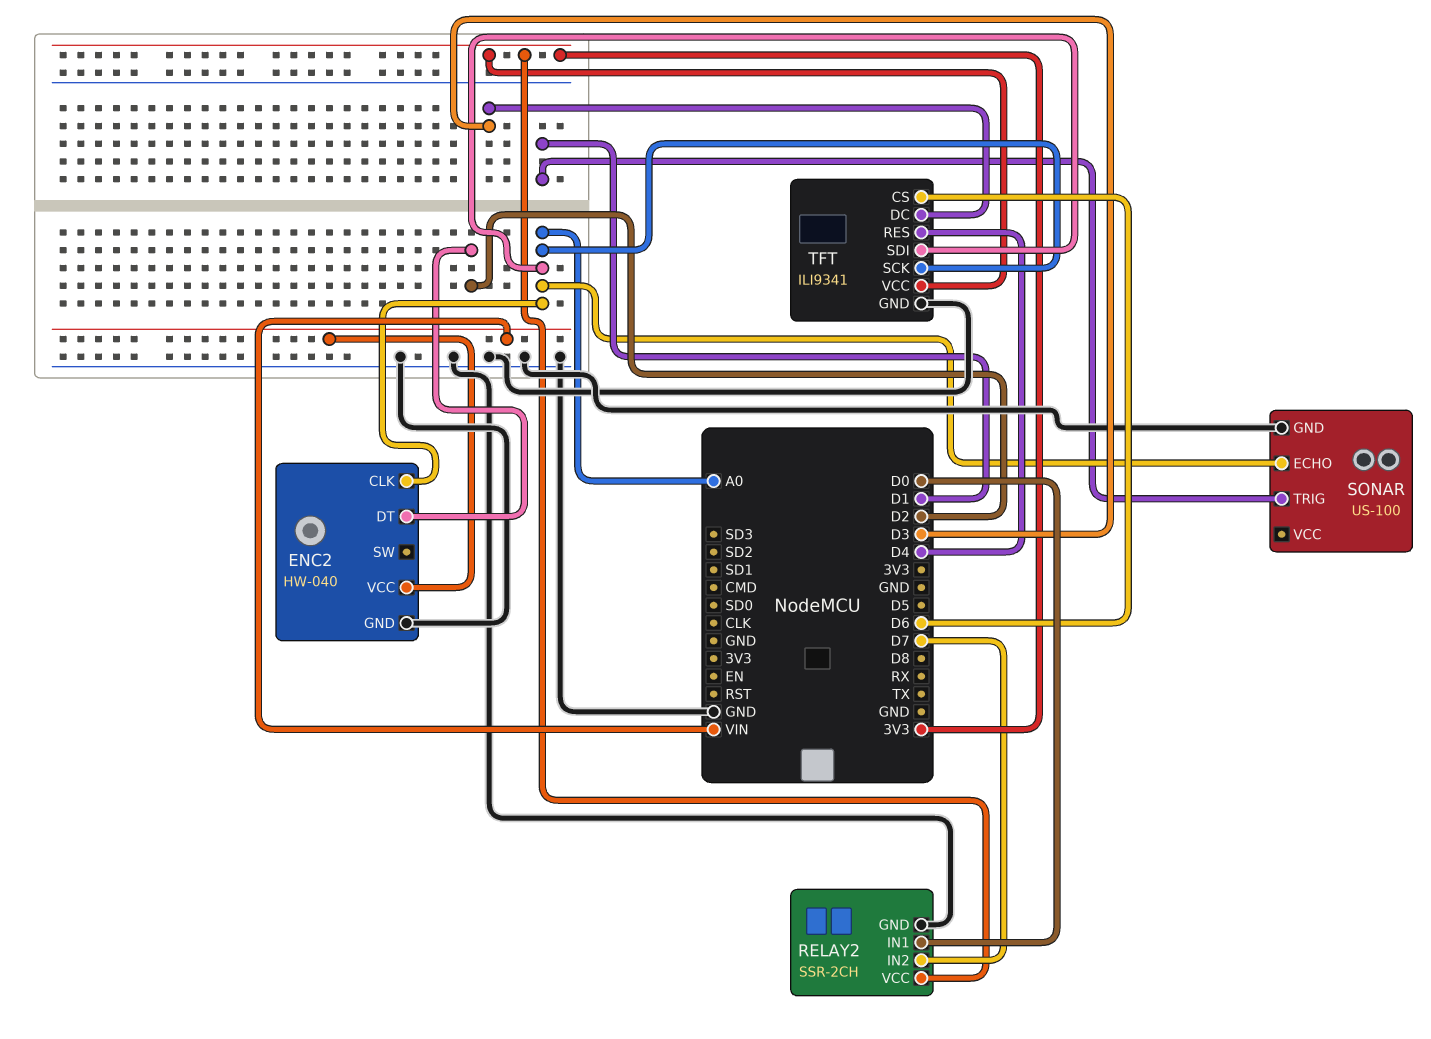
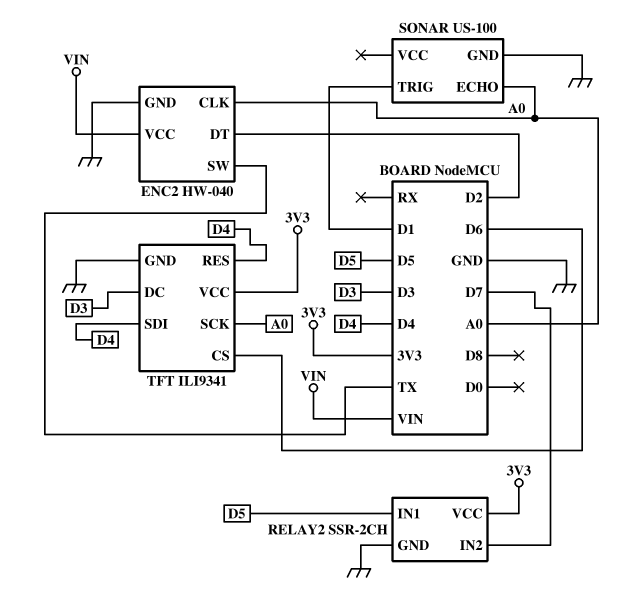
ENC2 pin SW: none -> TX
RELAY2 pin IN1: D0 -> D5
TFT pin SDI: A0 -> D4

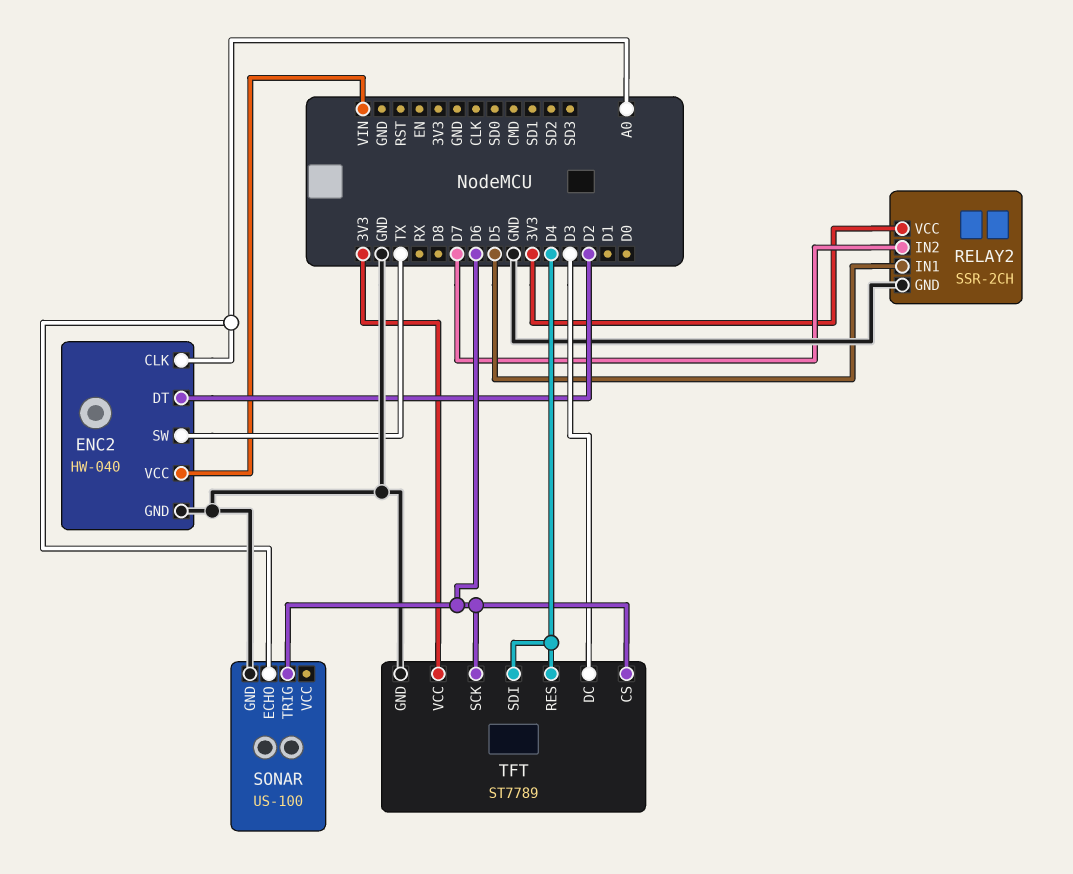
SONAR pin TRIG: D1 -> D6
TFT: ILI9341 -> ST7789
TFT pin SCK: A0 -> D6

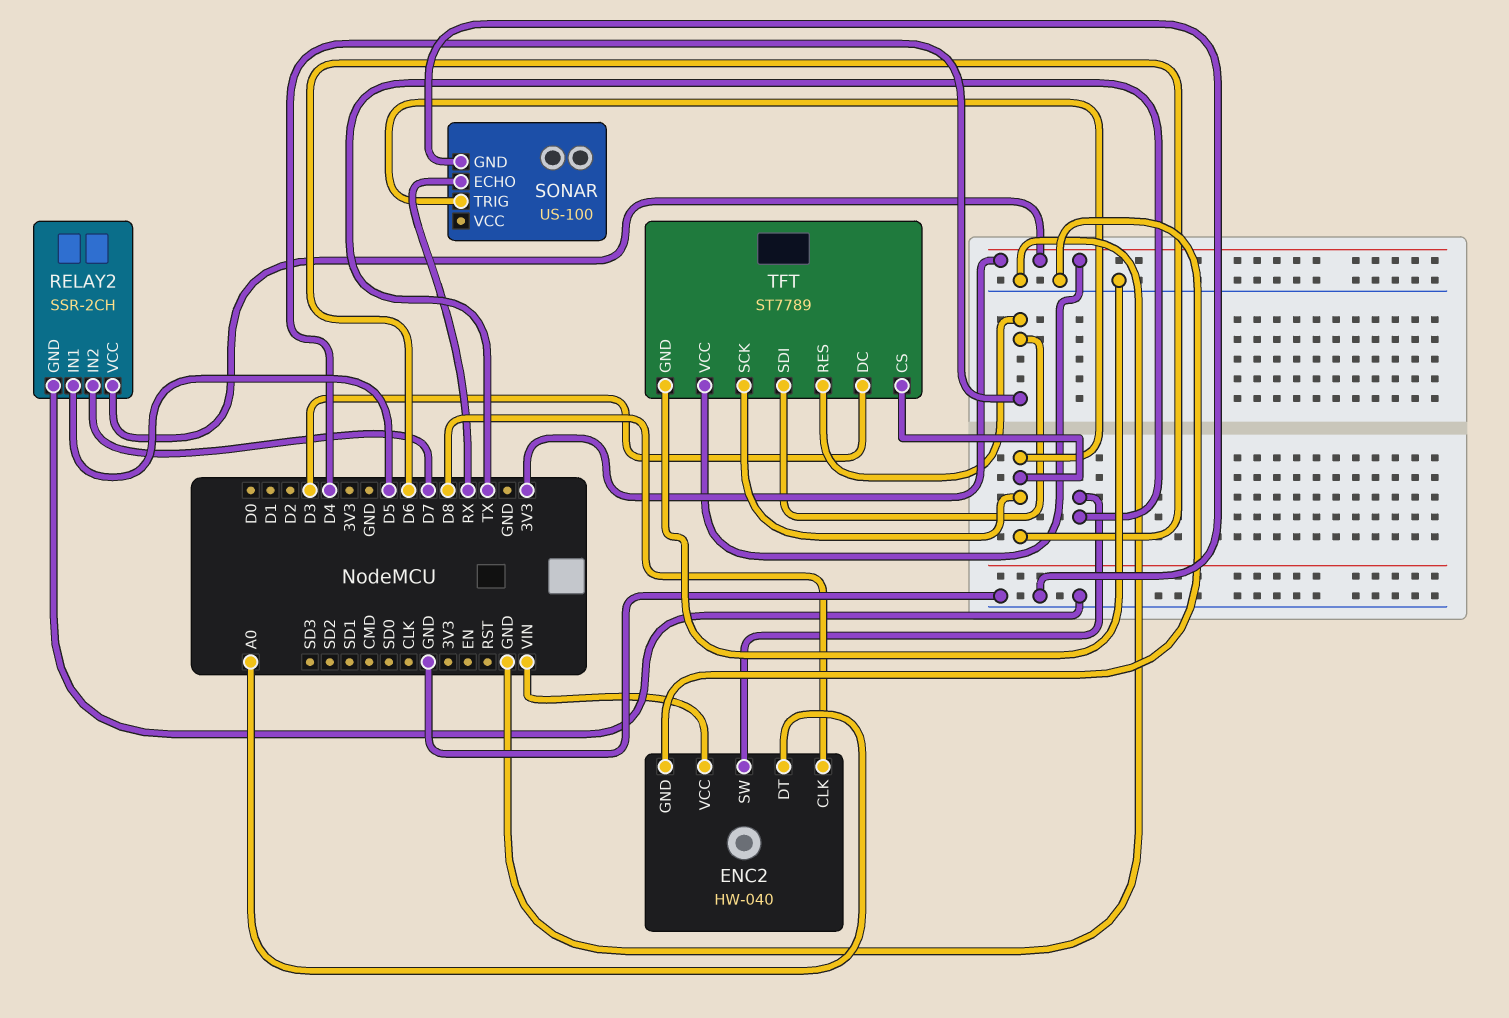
ENC2 pin CLK: A0 -> D8
ENC2 pin DT: D2 -> A0
SONAR pin ECHO: A0 -> RX

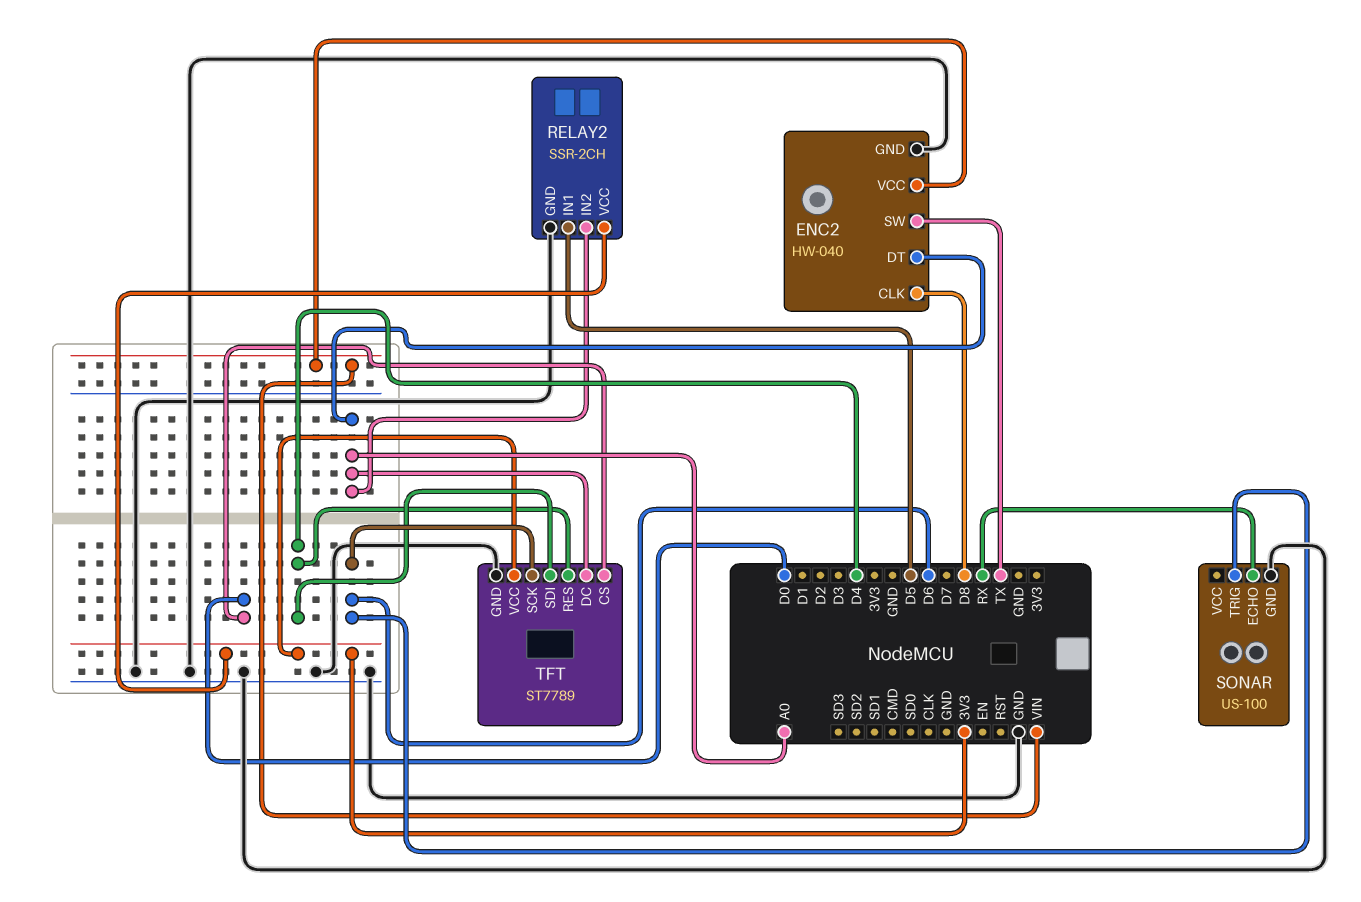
RELAY2 pin IN2: D7 -> A0
TFT pin CS: D6 -> D0
TFT pin DC: D3 -> A0

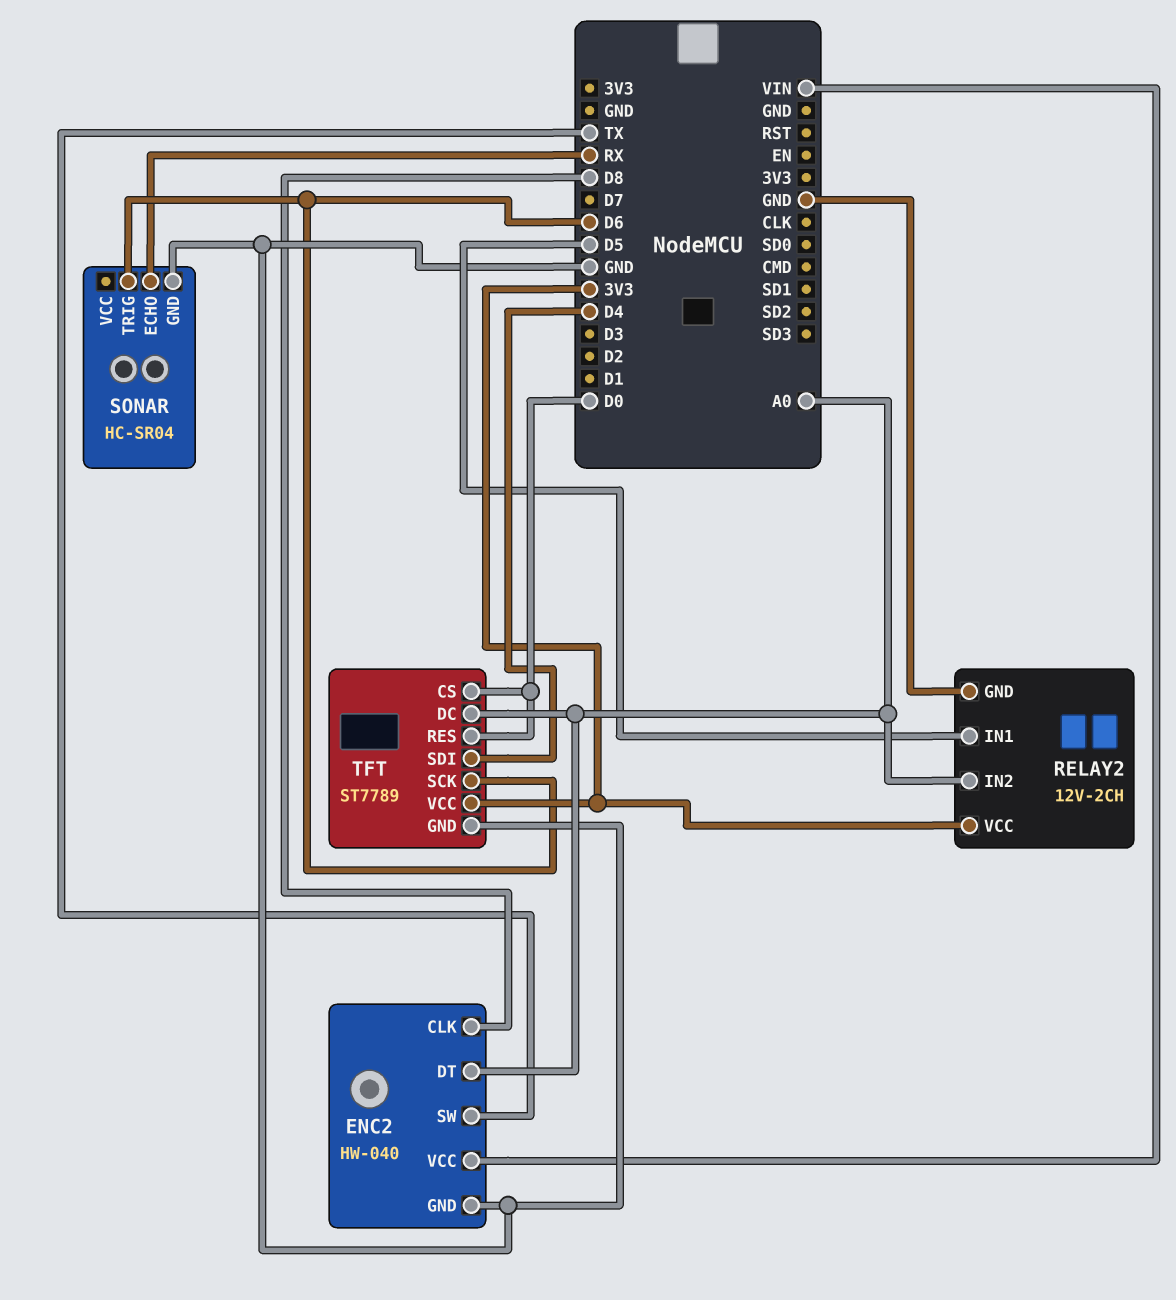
RELAY2: SSR-2CH -> 12V-2CH
SONAR: US-100 -> HC-SR04
TFT pin RES: D4 -> D0

